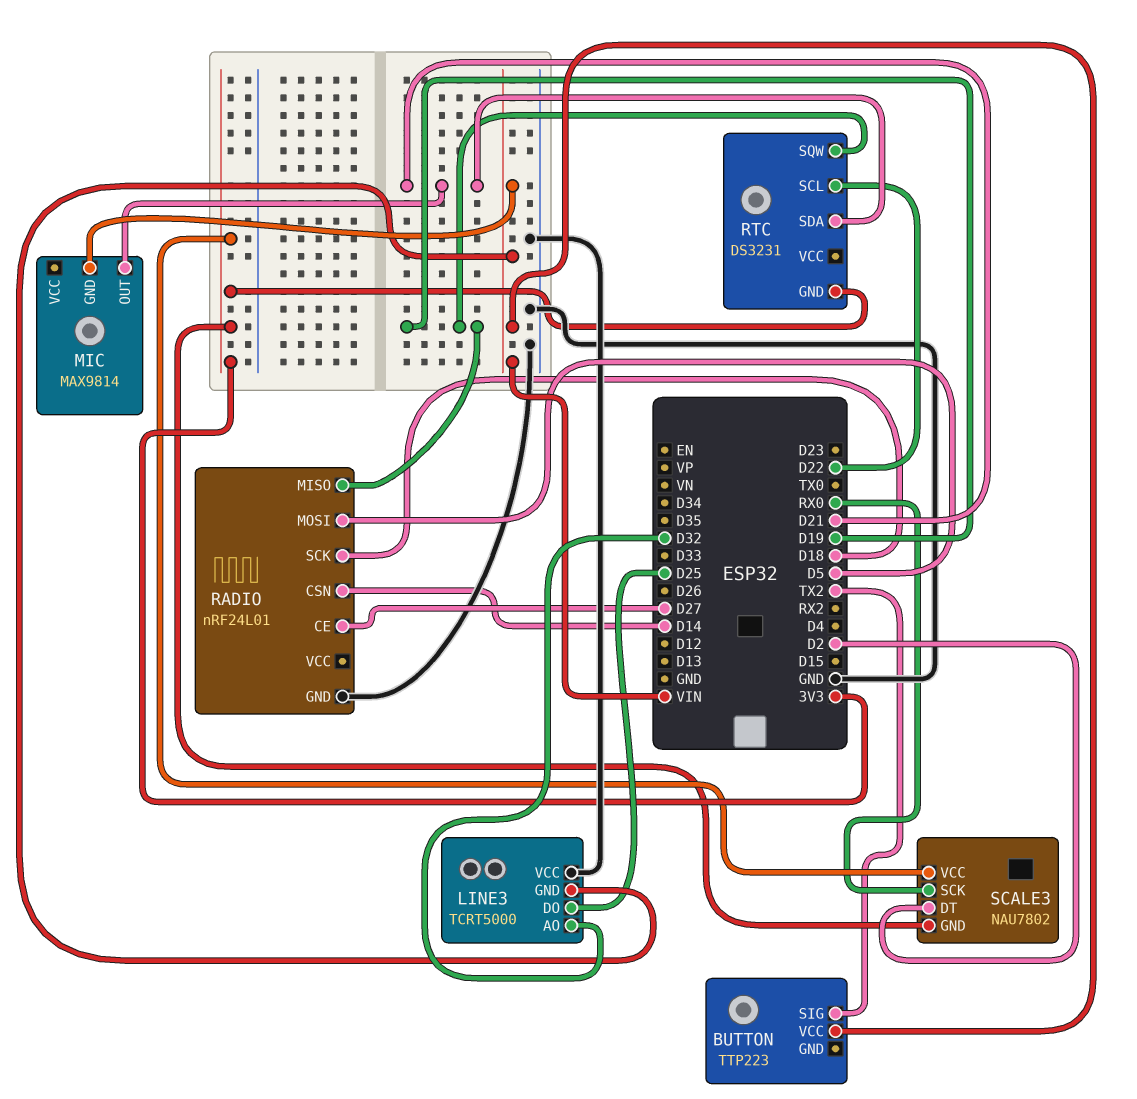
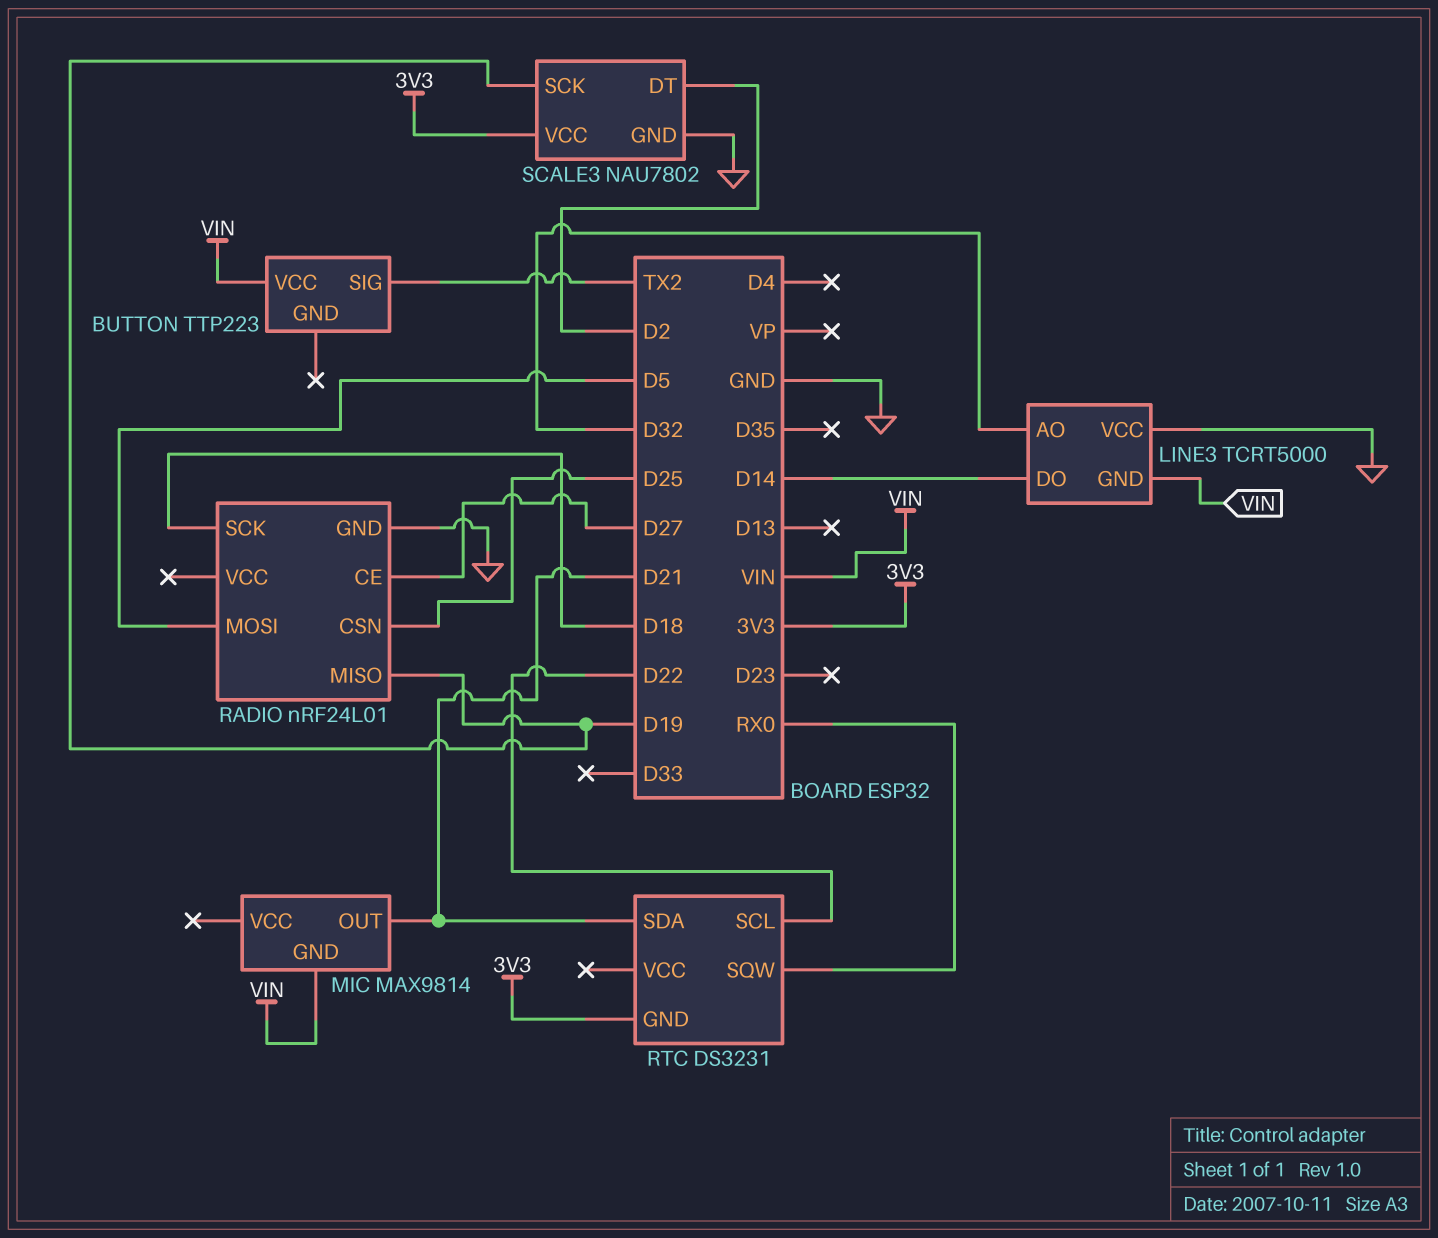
LINE3 pin DO: D25 -> D14
RADIO pin CSN: D14 -> D25
RTC pin SQW: D19 -> RX0
SCALE3 pin GND: 3V3 -> GND
SCALE3 pin SCK: RX0 -> D19

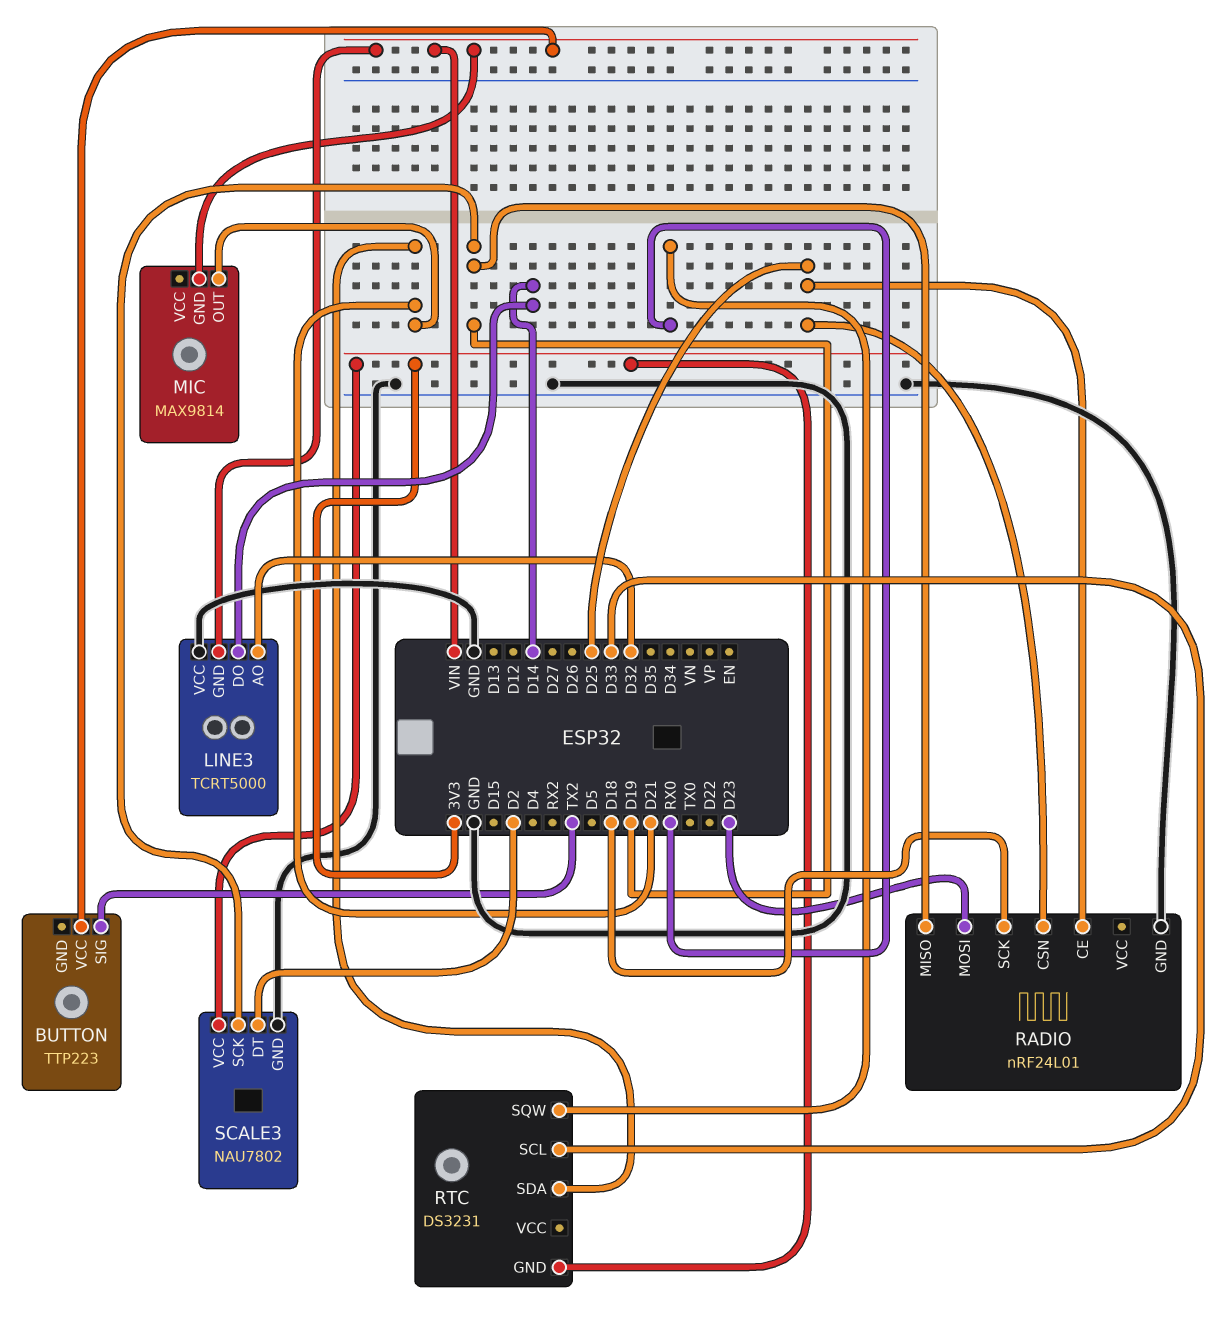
RADIO pin CE: D27 -> D25
RADIO pin MOSI: D5 -> D23
RTC pin SCL: D22 -> D33

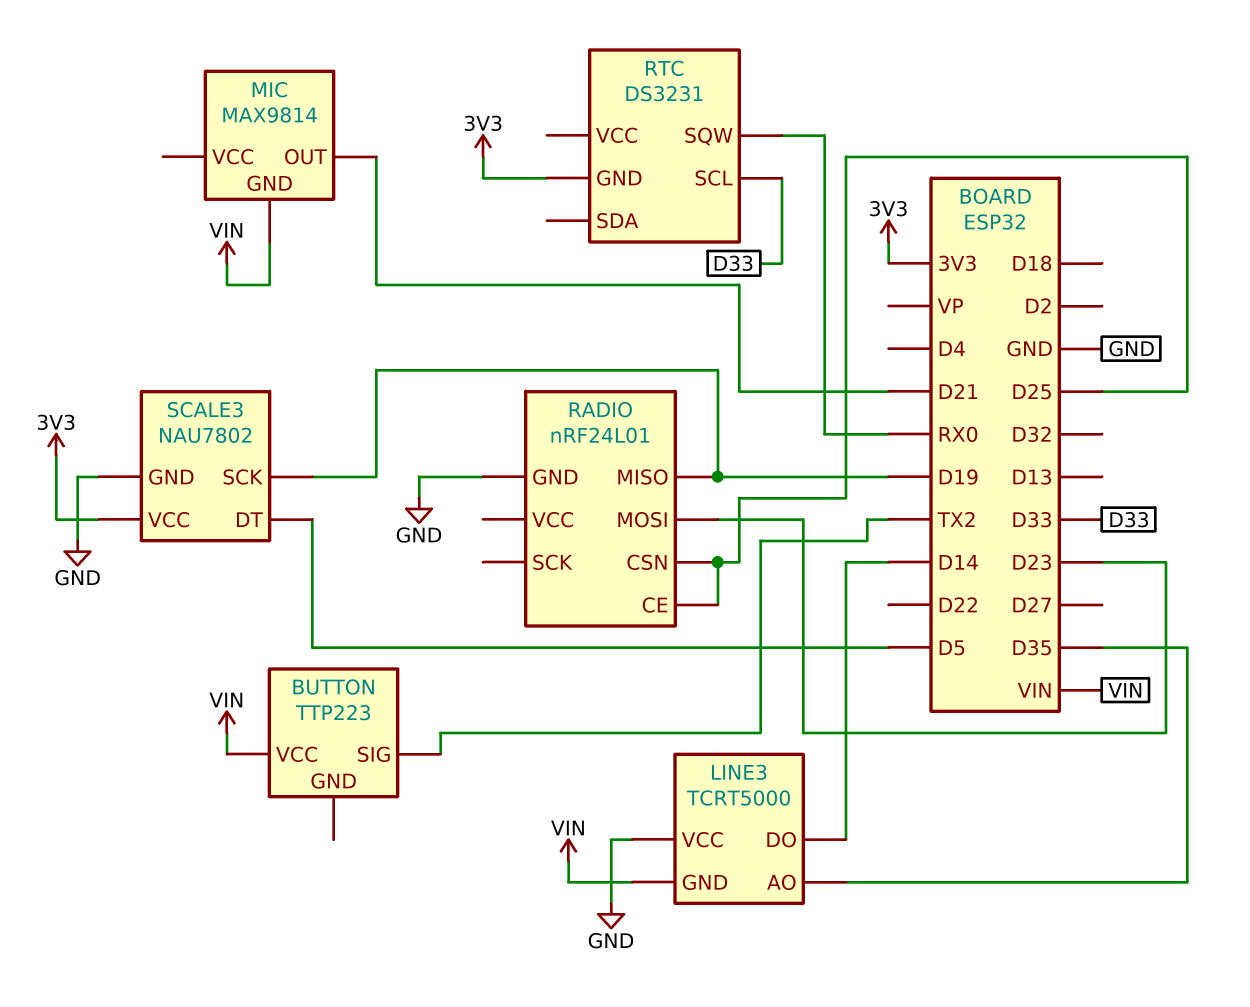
LINE3 pin AO: D32 -> D35
RADIO pin SCK: D18 -> none
RTC pin SDA: D21 -> none
SCALE3 pin DT: D2 -> D5

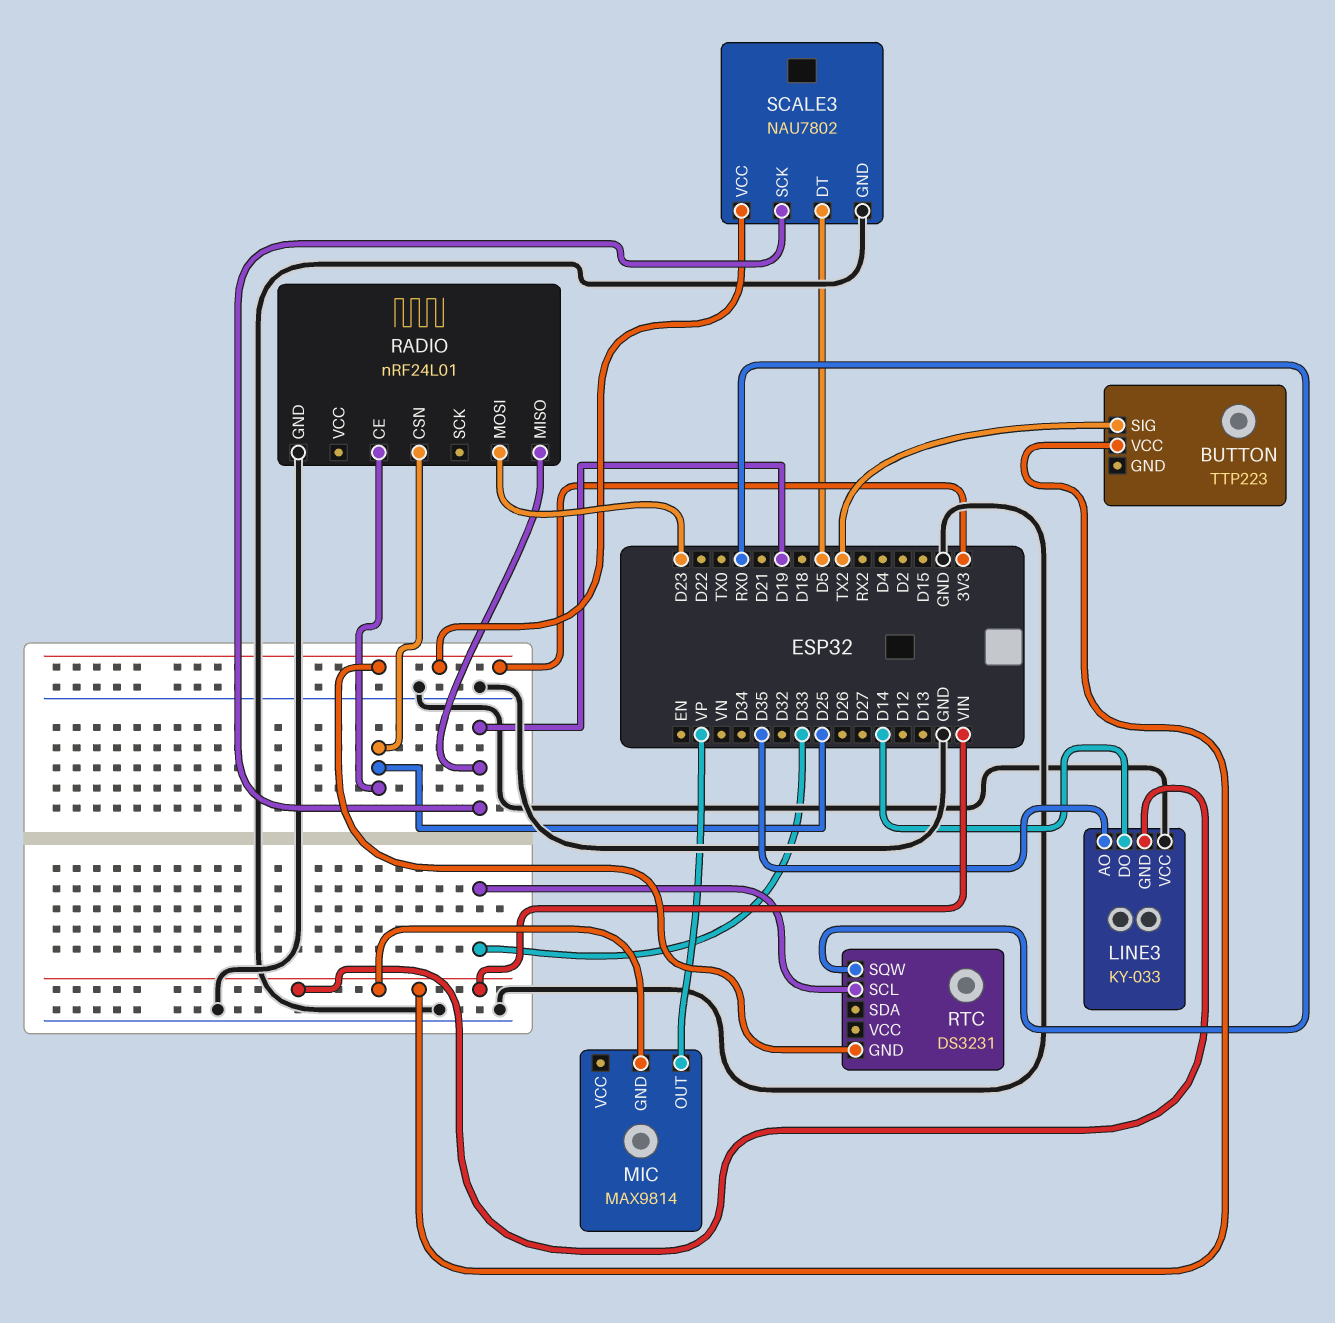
LINE3: TCRT5000 -> KY-033
MIC pin OUT: D21 -> VP

